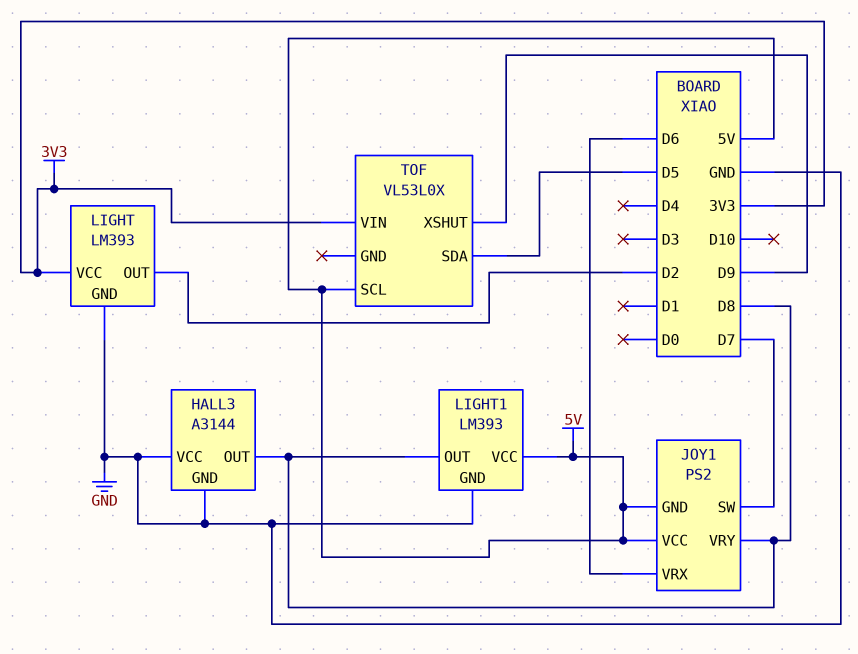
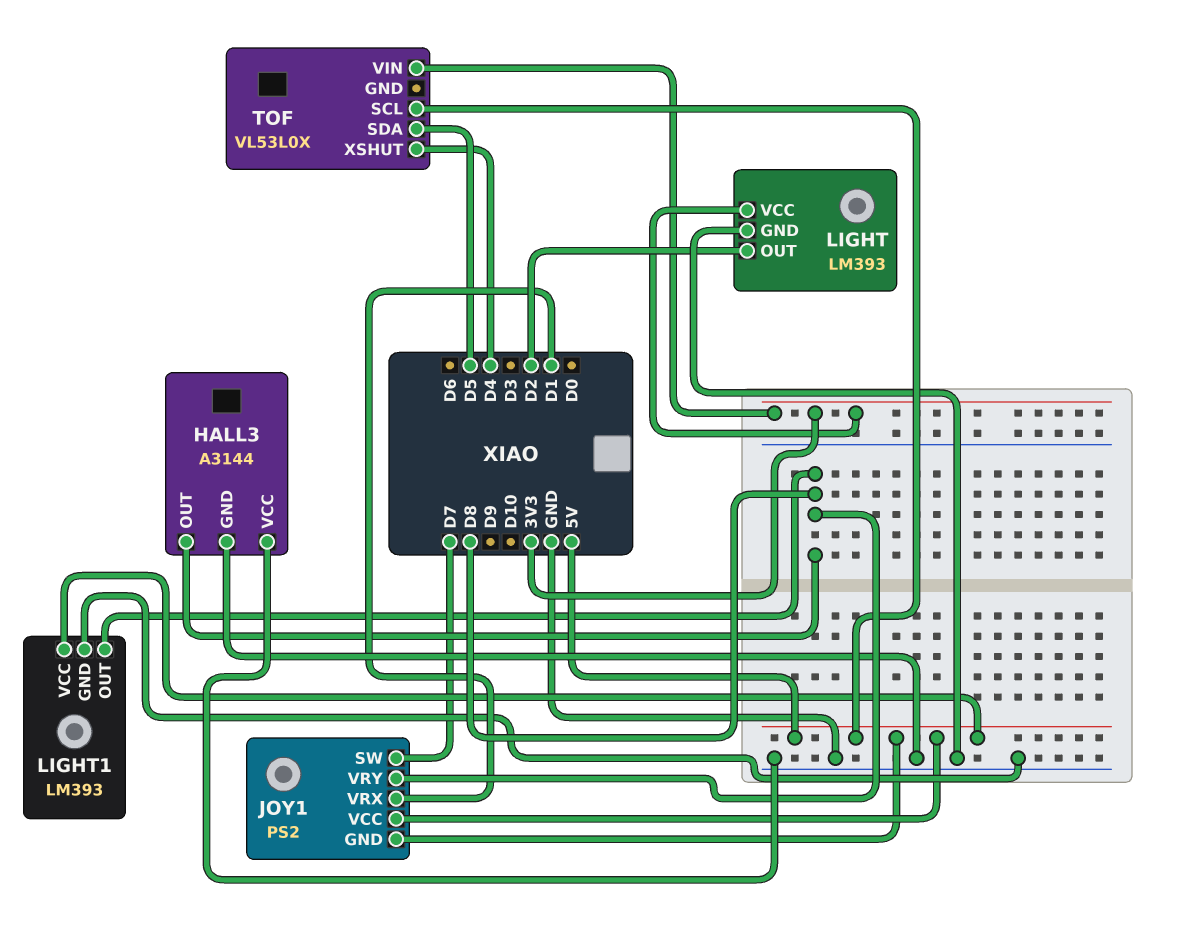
JOY1 pin VRX: D6 -> D1
TOF pin XSHUT: D9 -> D4

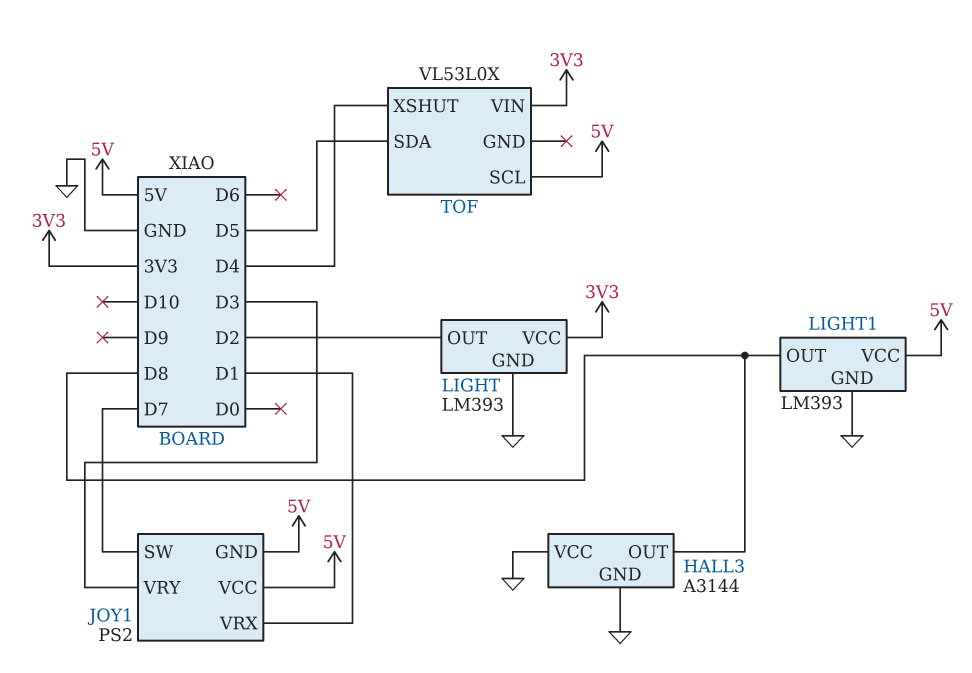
JOY1 pin VRY: D8 -> D3

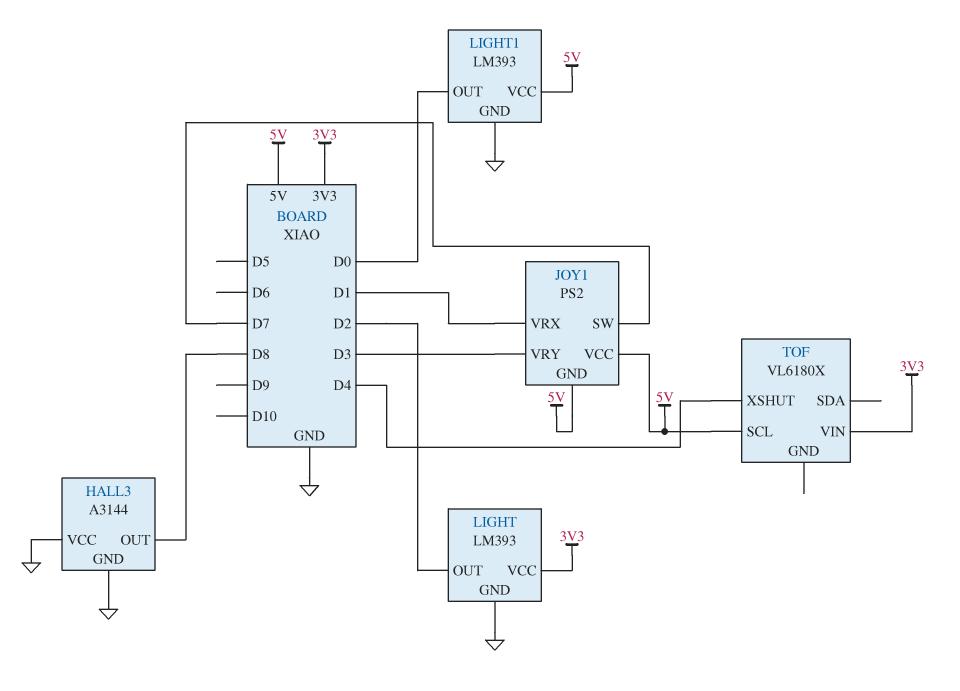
LIGHT1 pin OUT: D8 -> D0
TOF: VL53L0X -> VL6180X
TOF pin SDA: D5 -> none

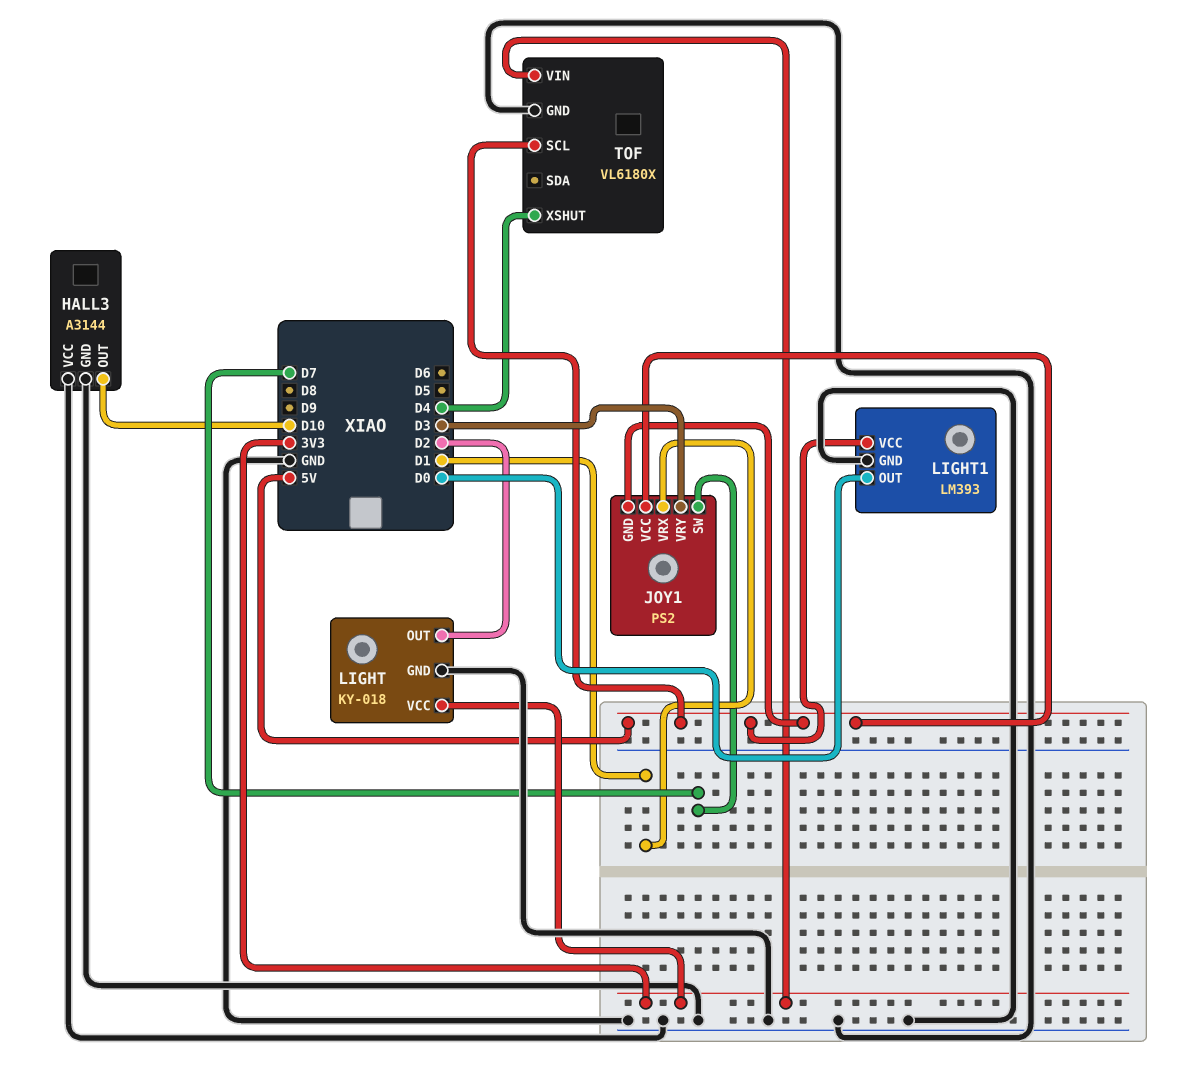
HALL3 pin OUT: D8 -> D10
LIGHT: LM393 -> KY-018
TOF pin GND: none -> GND

